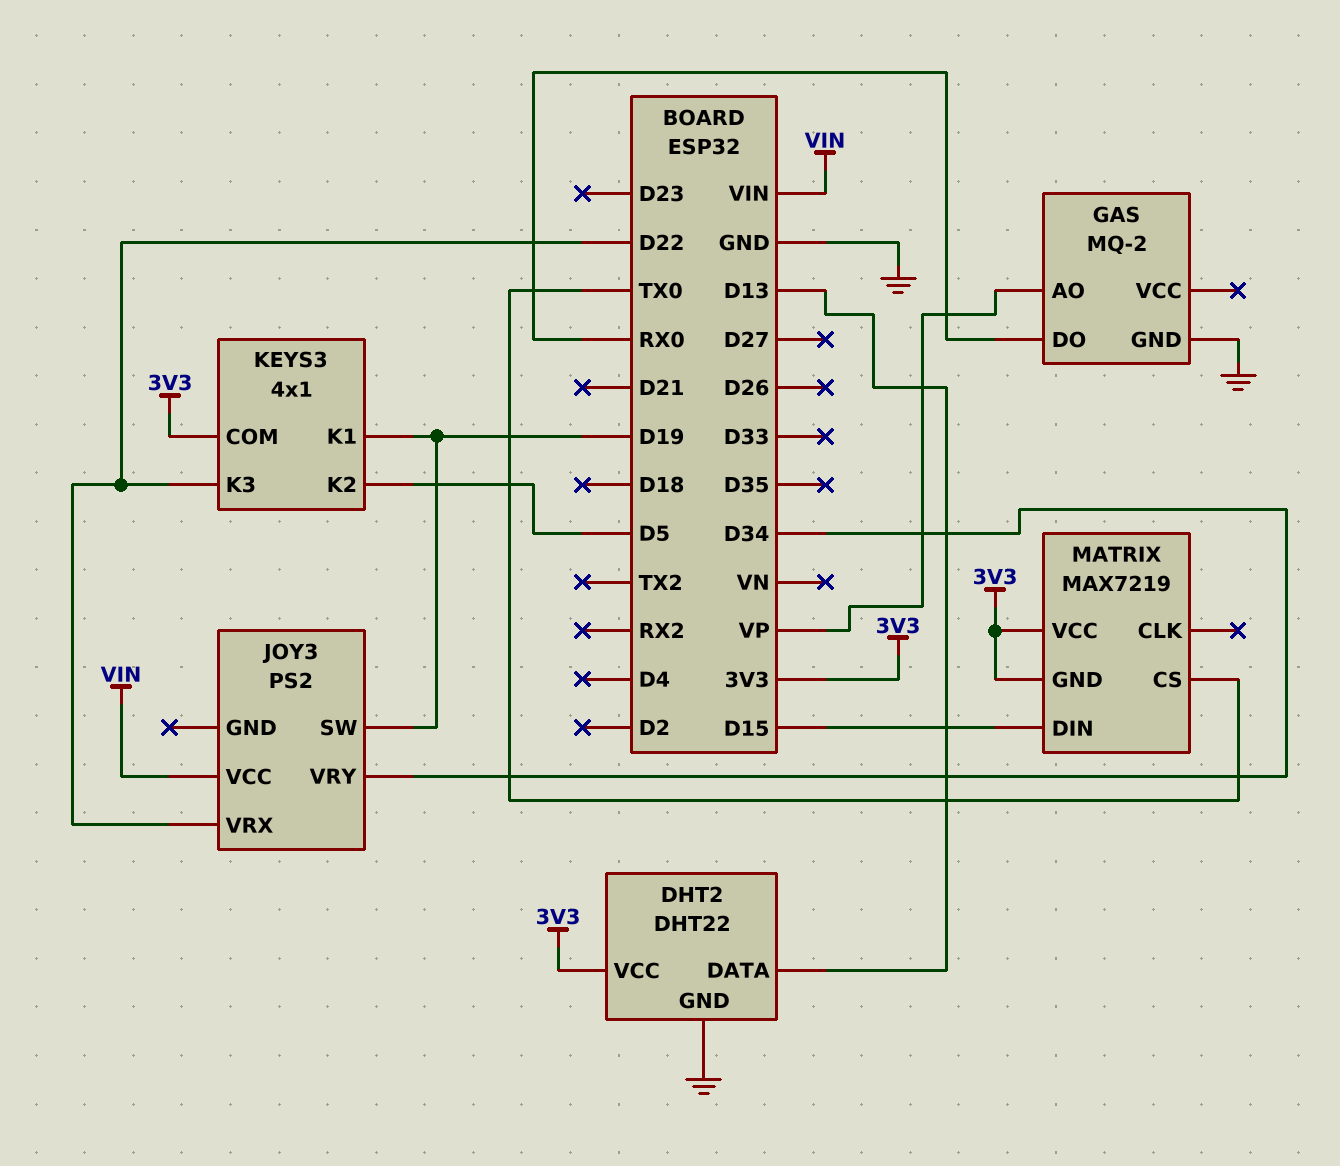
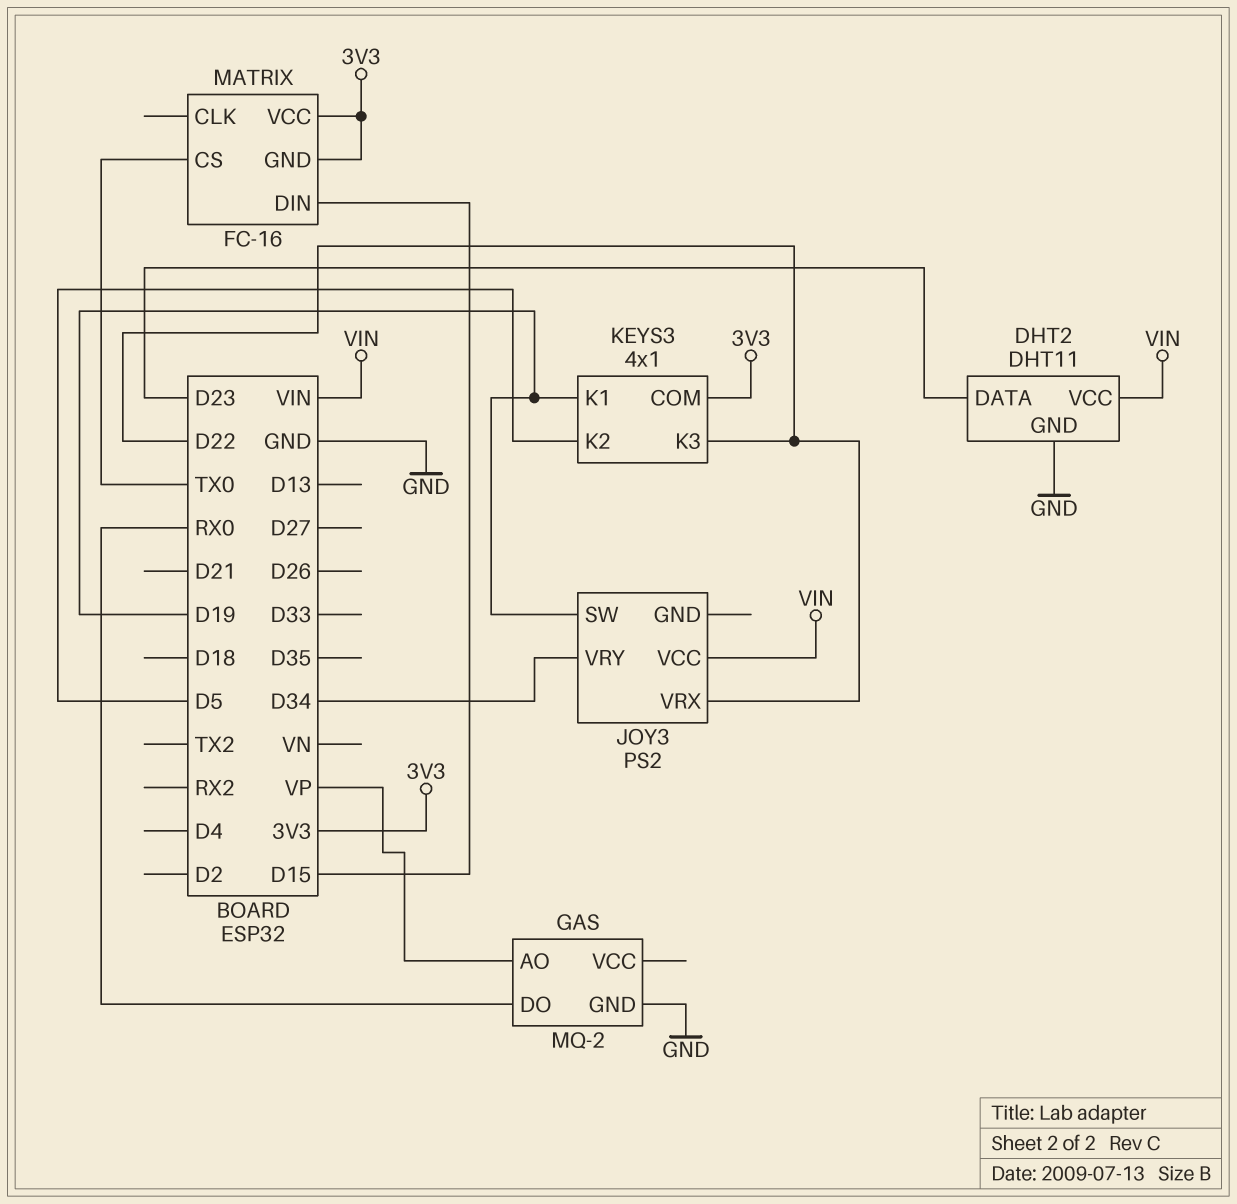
DHT2: DHT22 -> DHT11
DHT2 pin DATA: D13 -> D23
DHT2 pin VCC: 3V3 -> VIN
MATRIX: MAX7219 -> FC-16

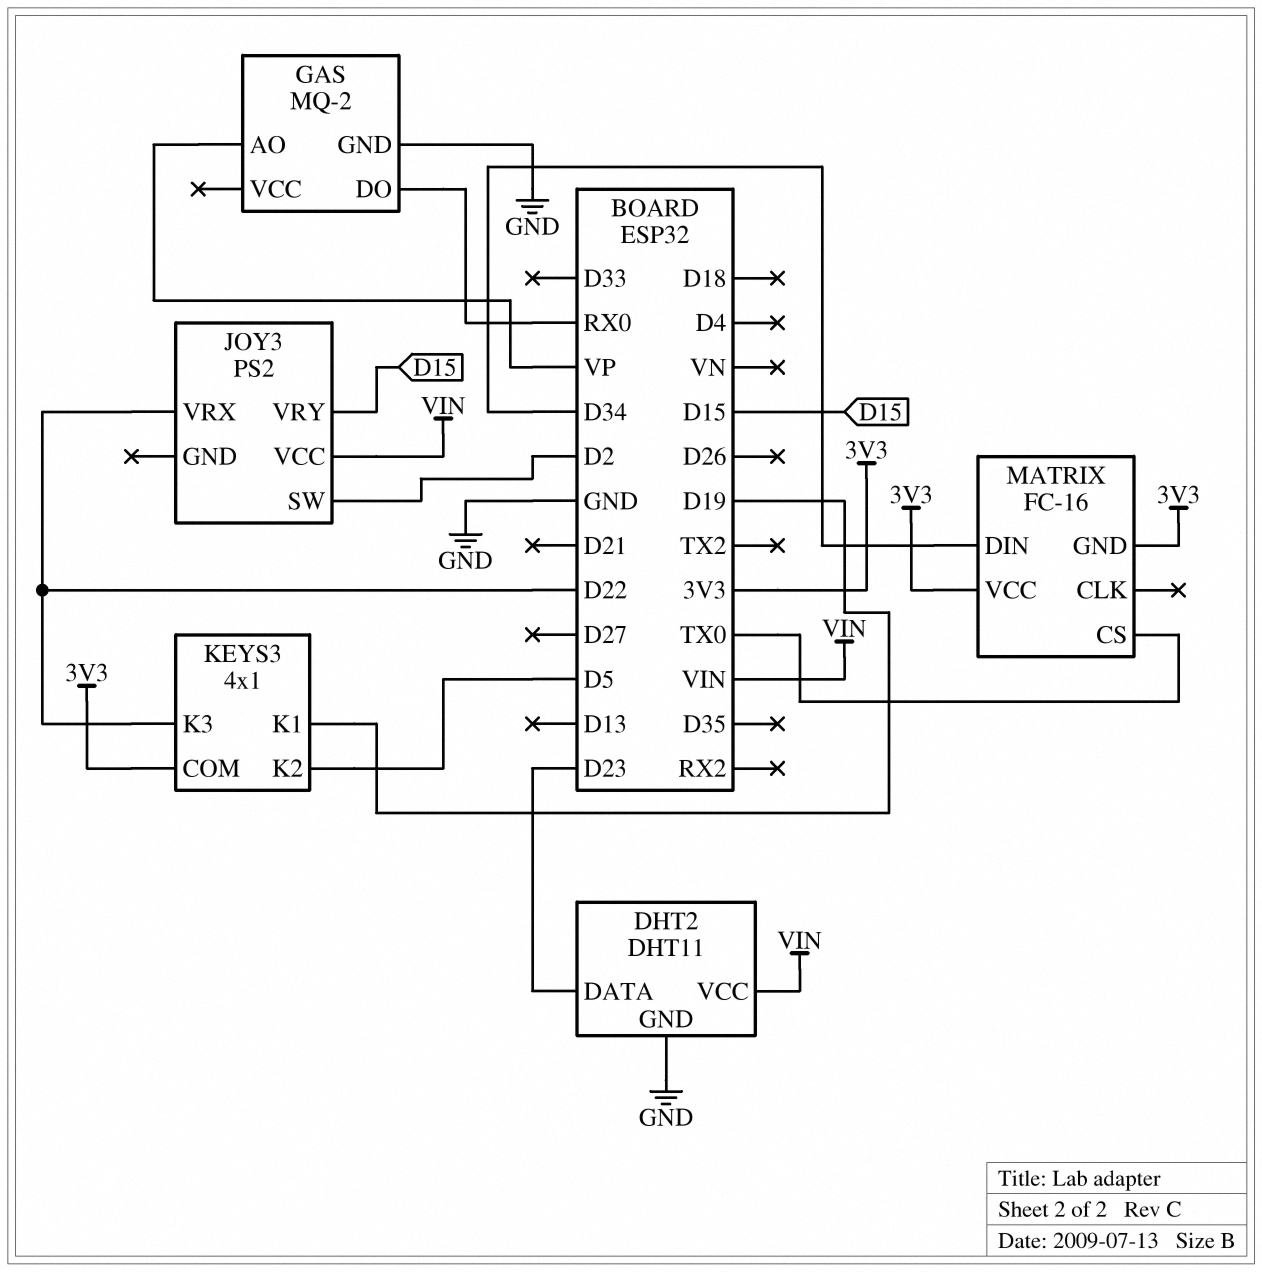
JOY3 pin SW: D19 -> D2
JOY3 pin VRY: D34 -> D15
MATRIX pin DIN: D15 -> D34

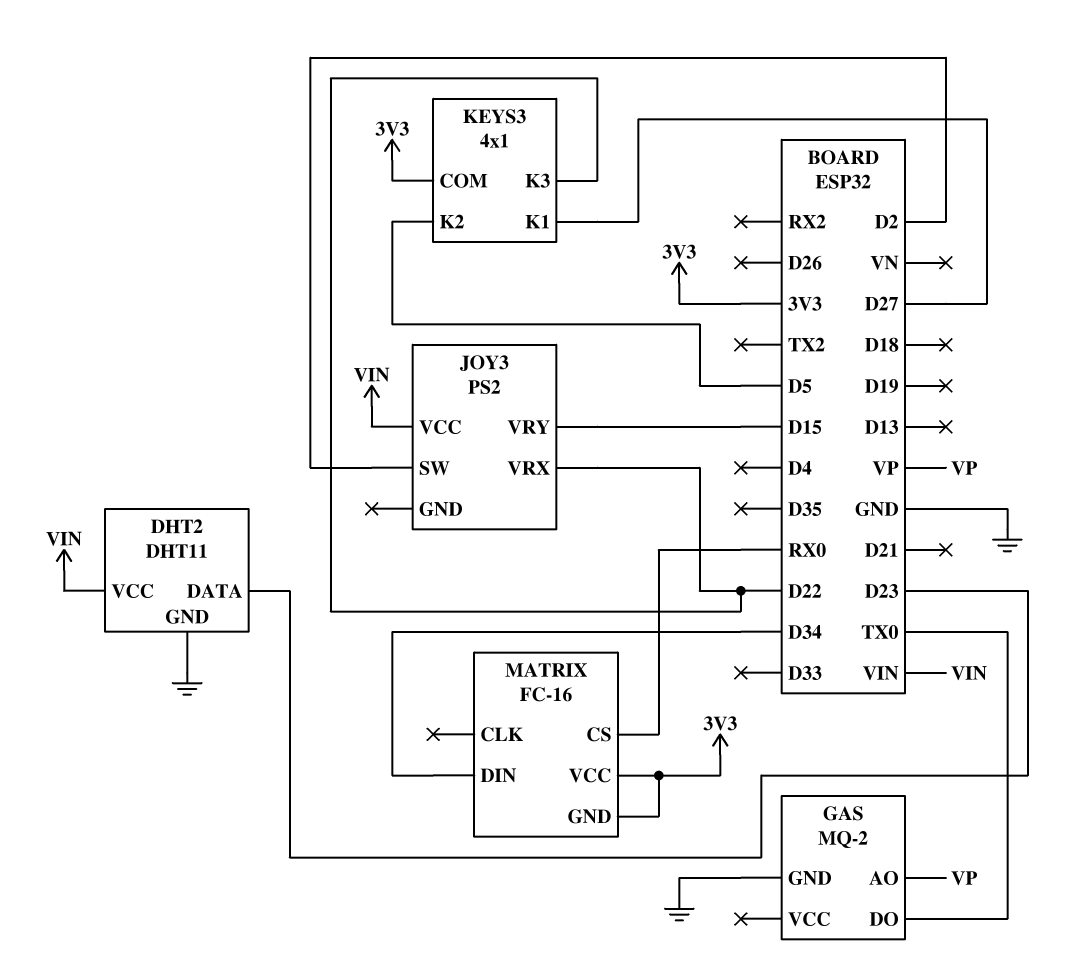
GAS pin DO: RX0 -> TX0
KEYS3 pin K1: D19 -> D27
MATRIX pin CS: TX0 -> RX0

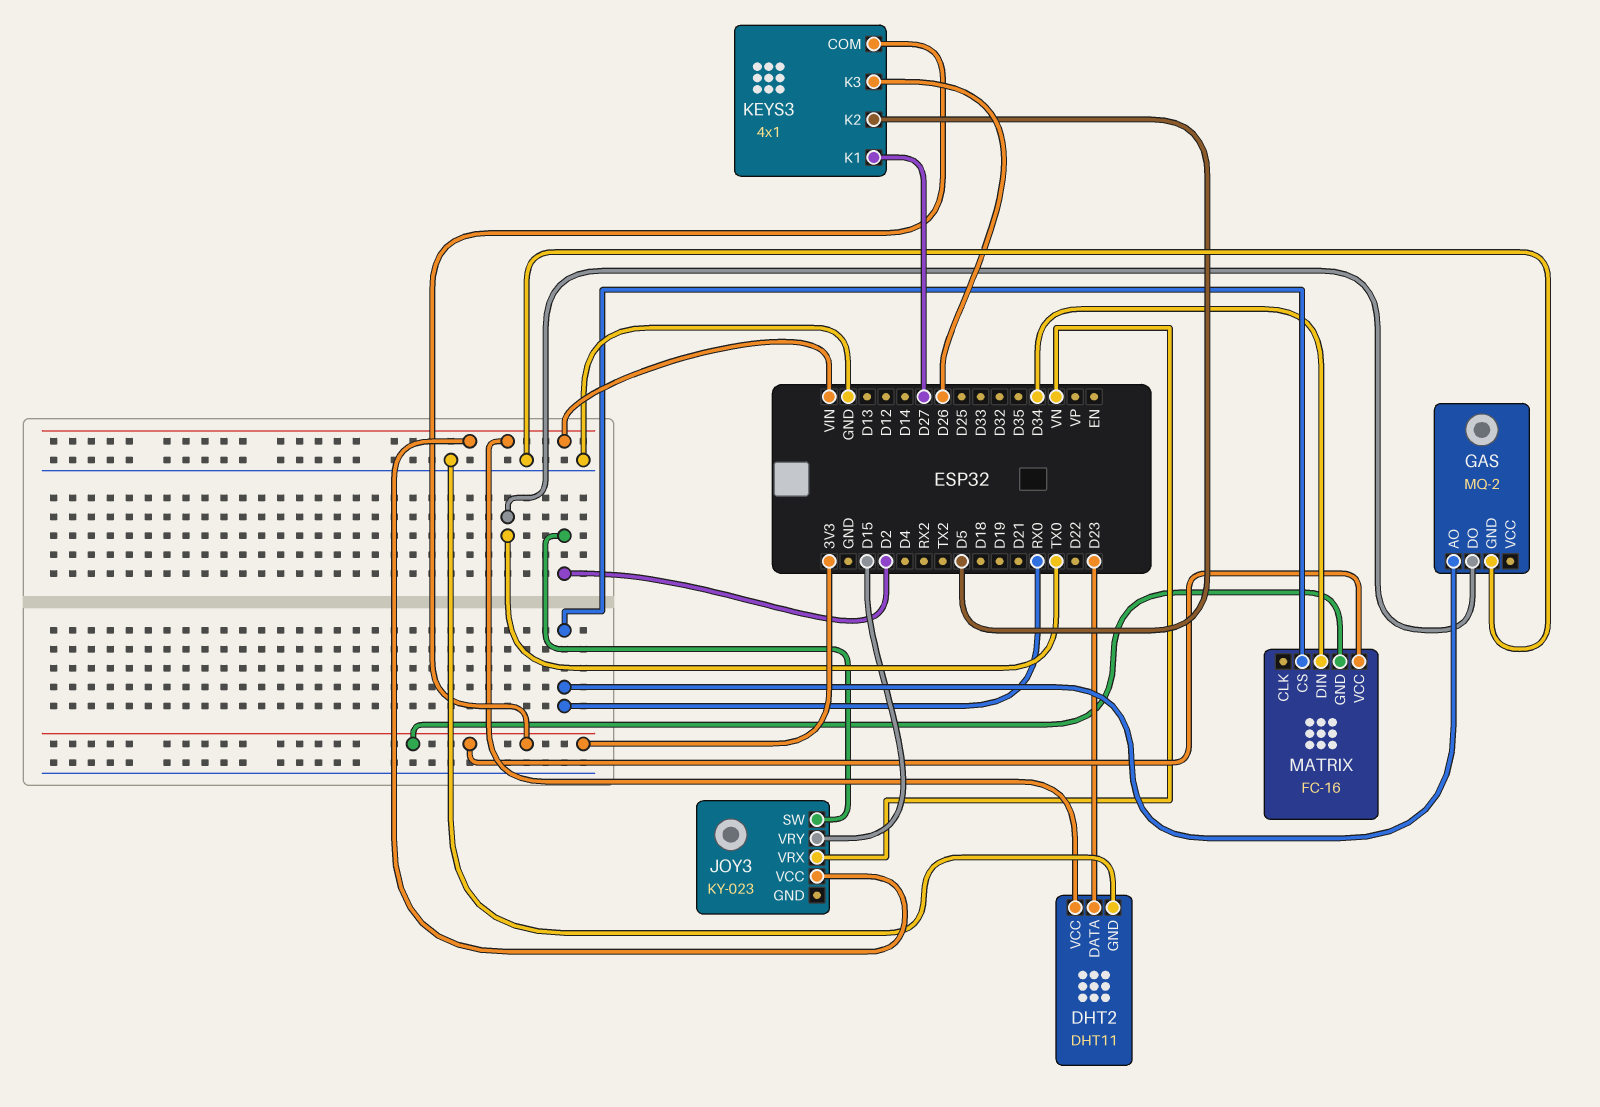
GAS pin AO: VP -> RX0
JOY3: PS2 -> KY-023
JOY3 pin VRX: D22 -> VN
KEYS3 pin K3: D22 -> D26

